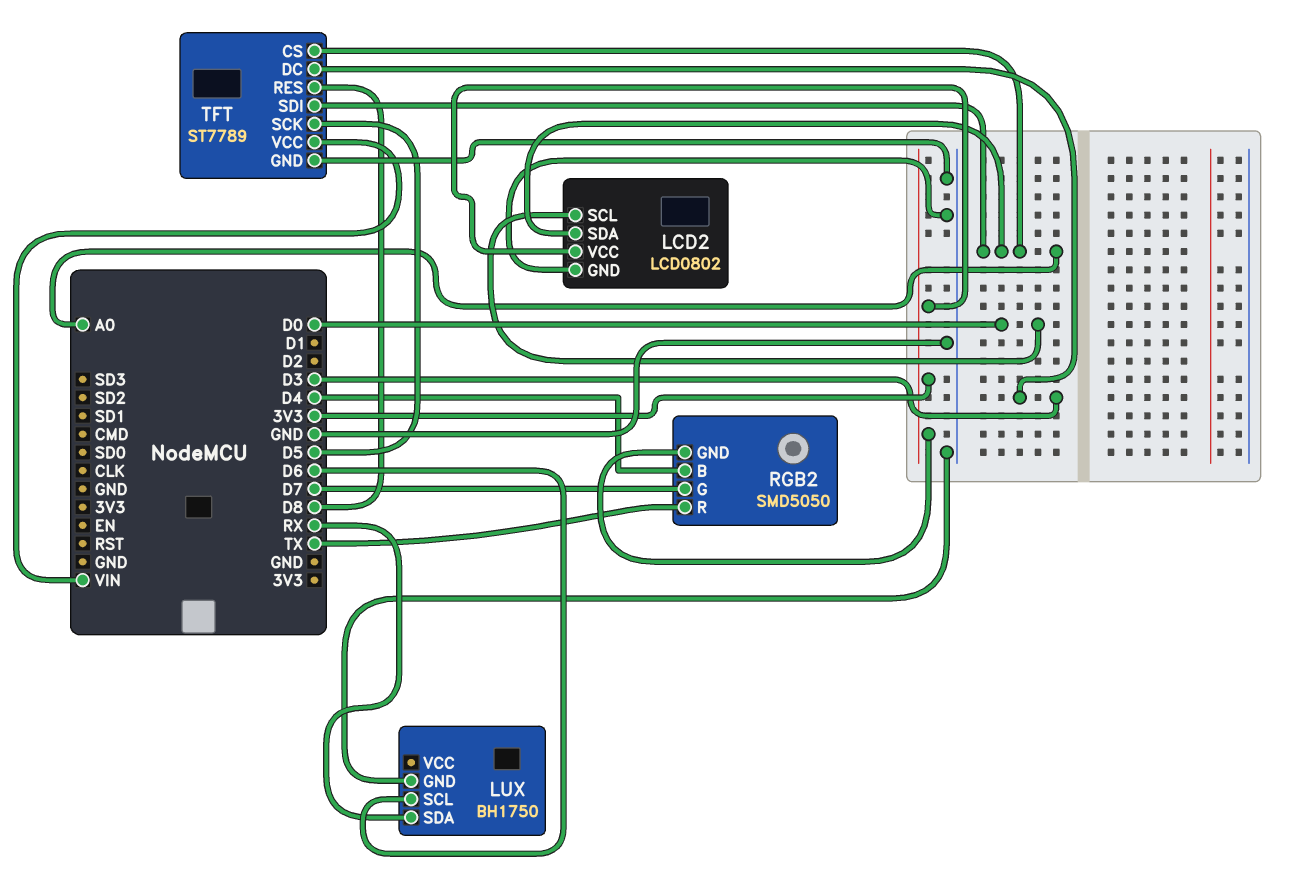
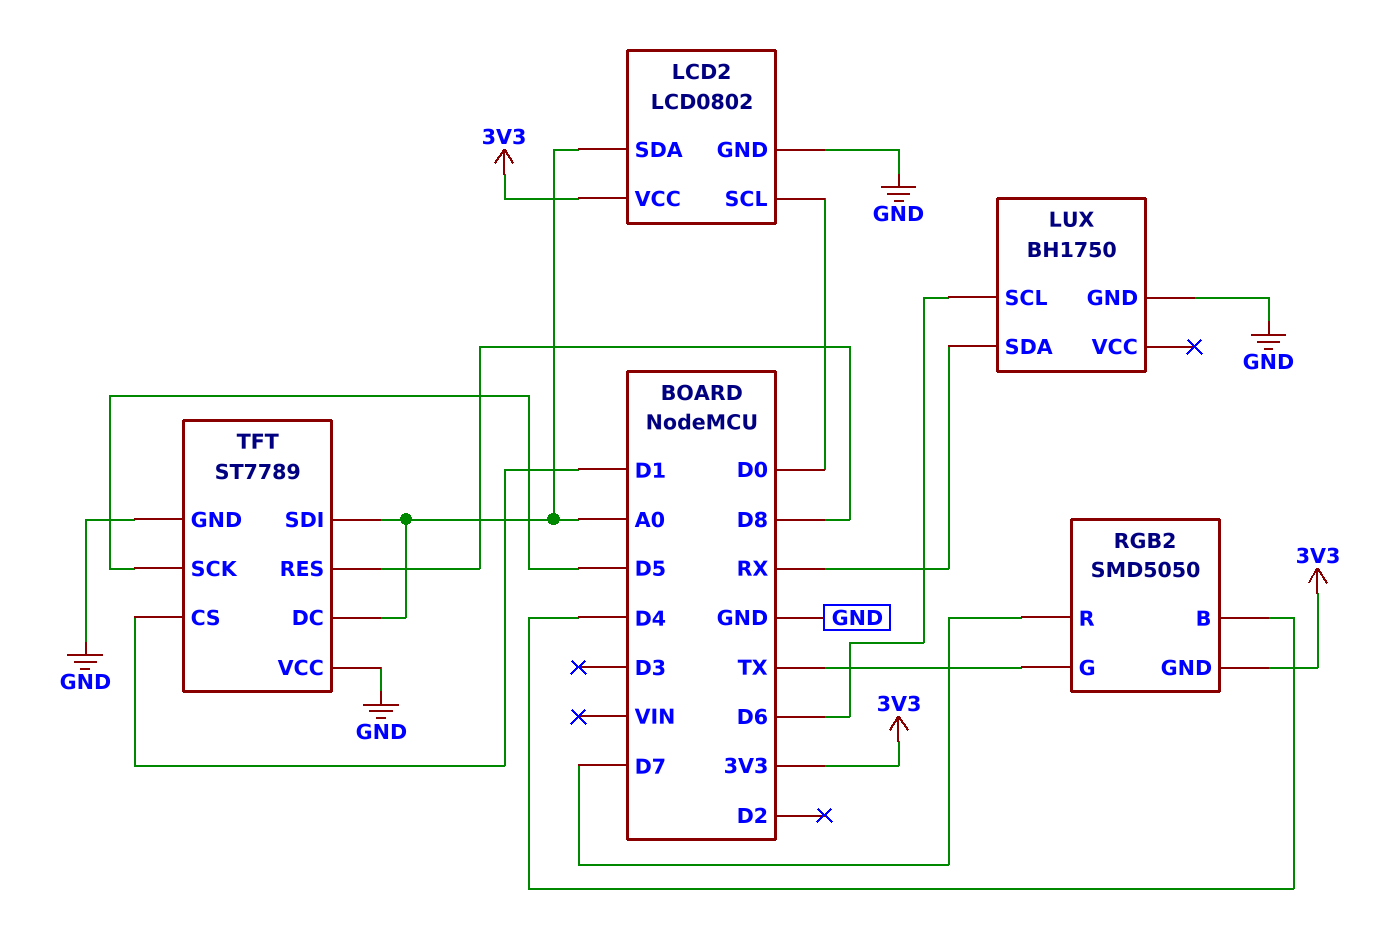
RGB2 pin G: D7 -> TX
RGB2 pin R: TX -> D7
TFT pin CS: A0 -> D1
TFT pin DC: D3 -> A0
TFT pin VCC: VIN -> GND

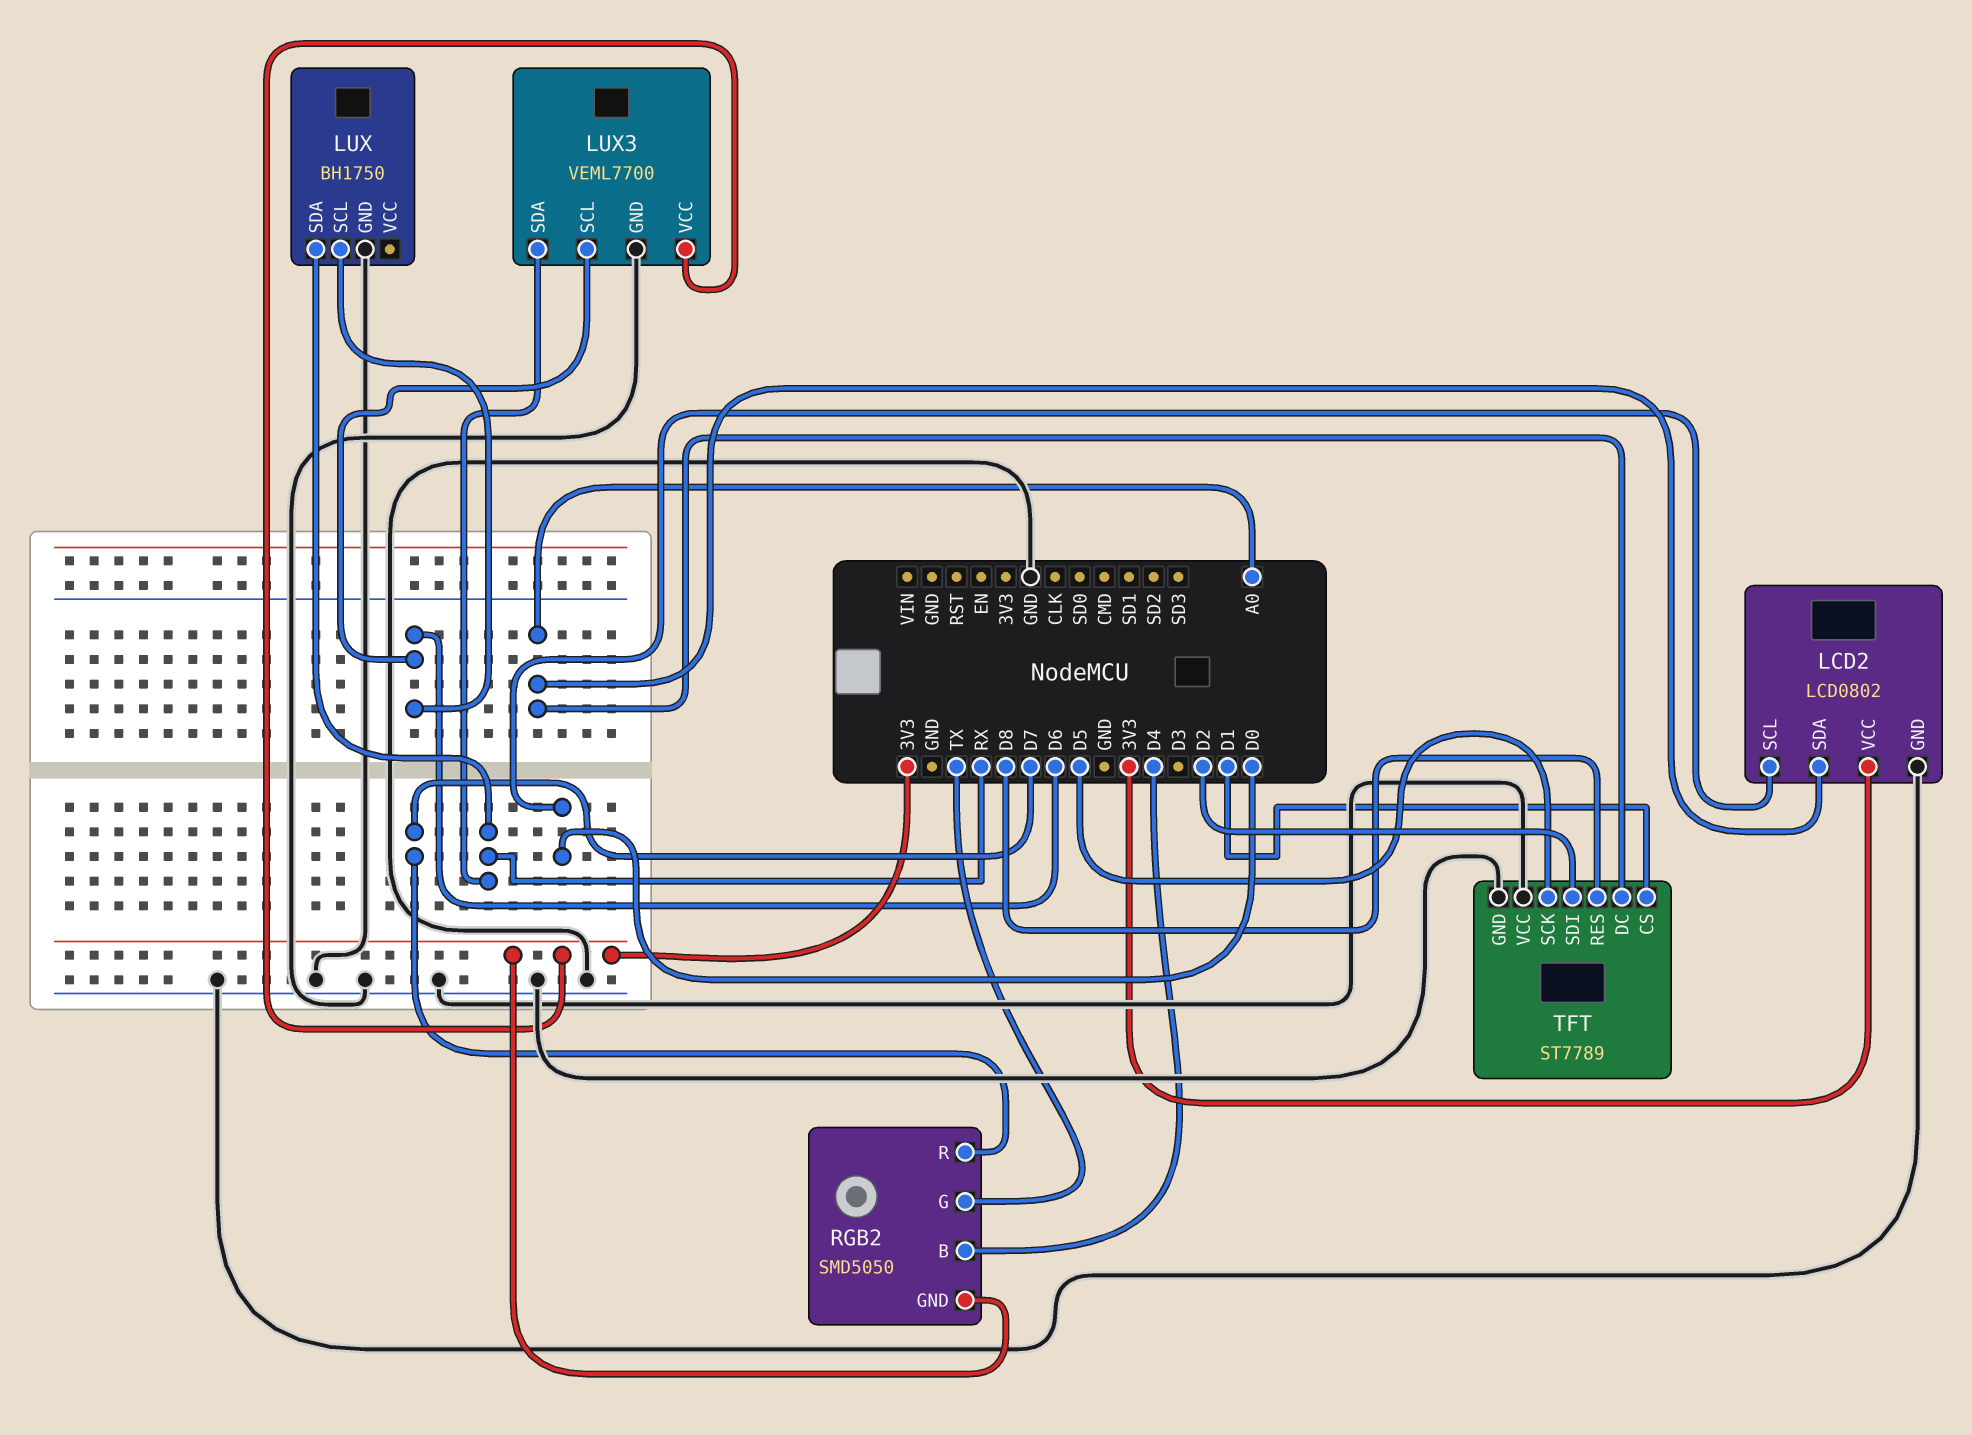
LUX3: none -> VEML7700
LUX3 pin GND: none -> GND
LUX3 pin SCL: none -> D6
LUX3 pin SDA: none -> RX
LUX3 pin VCC: none -> 3V3
TFT pin SDI: A0 -> D2

